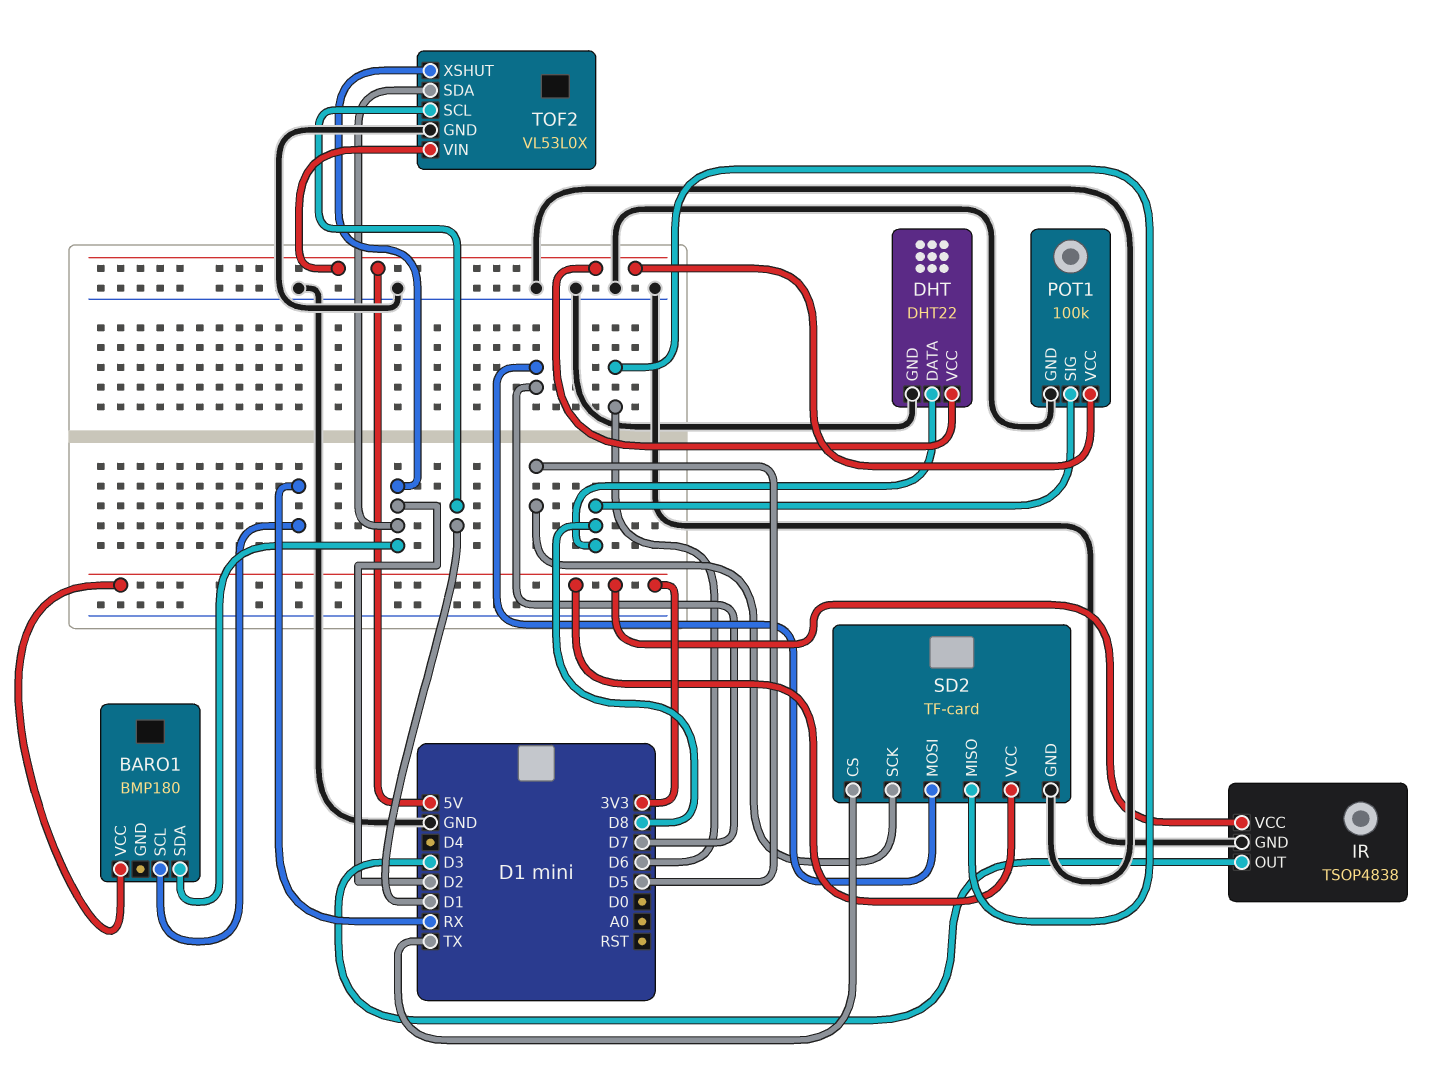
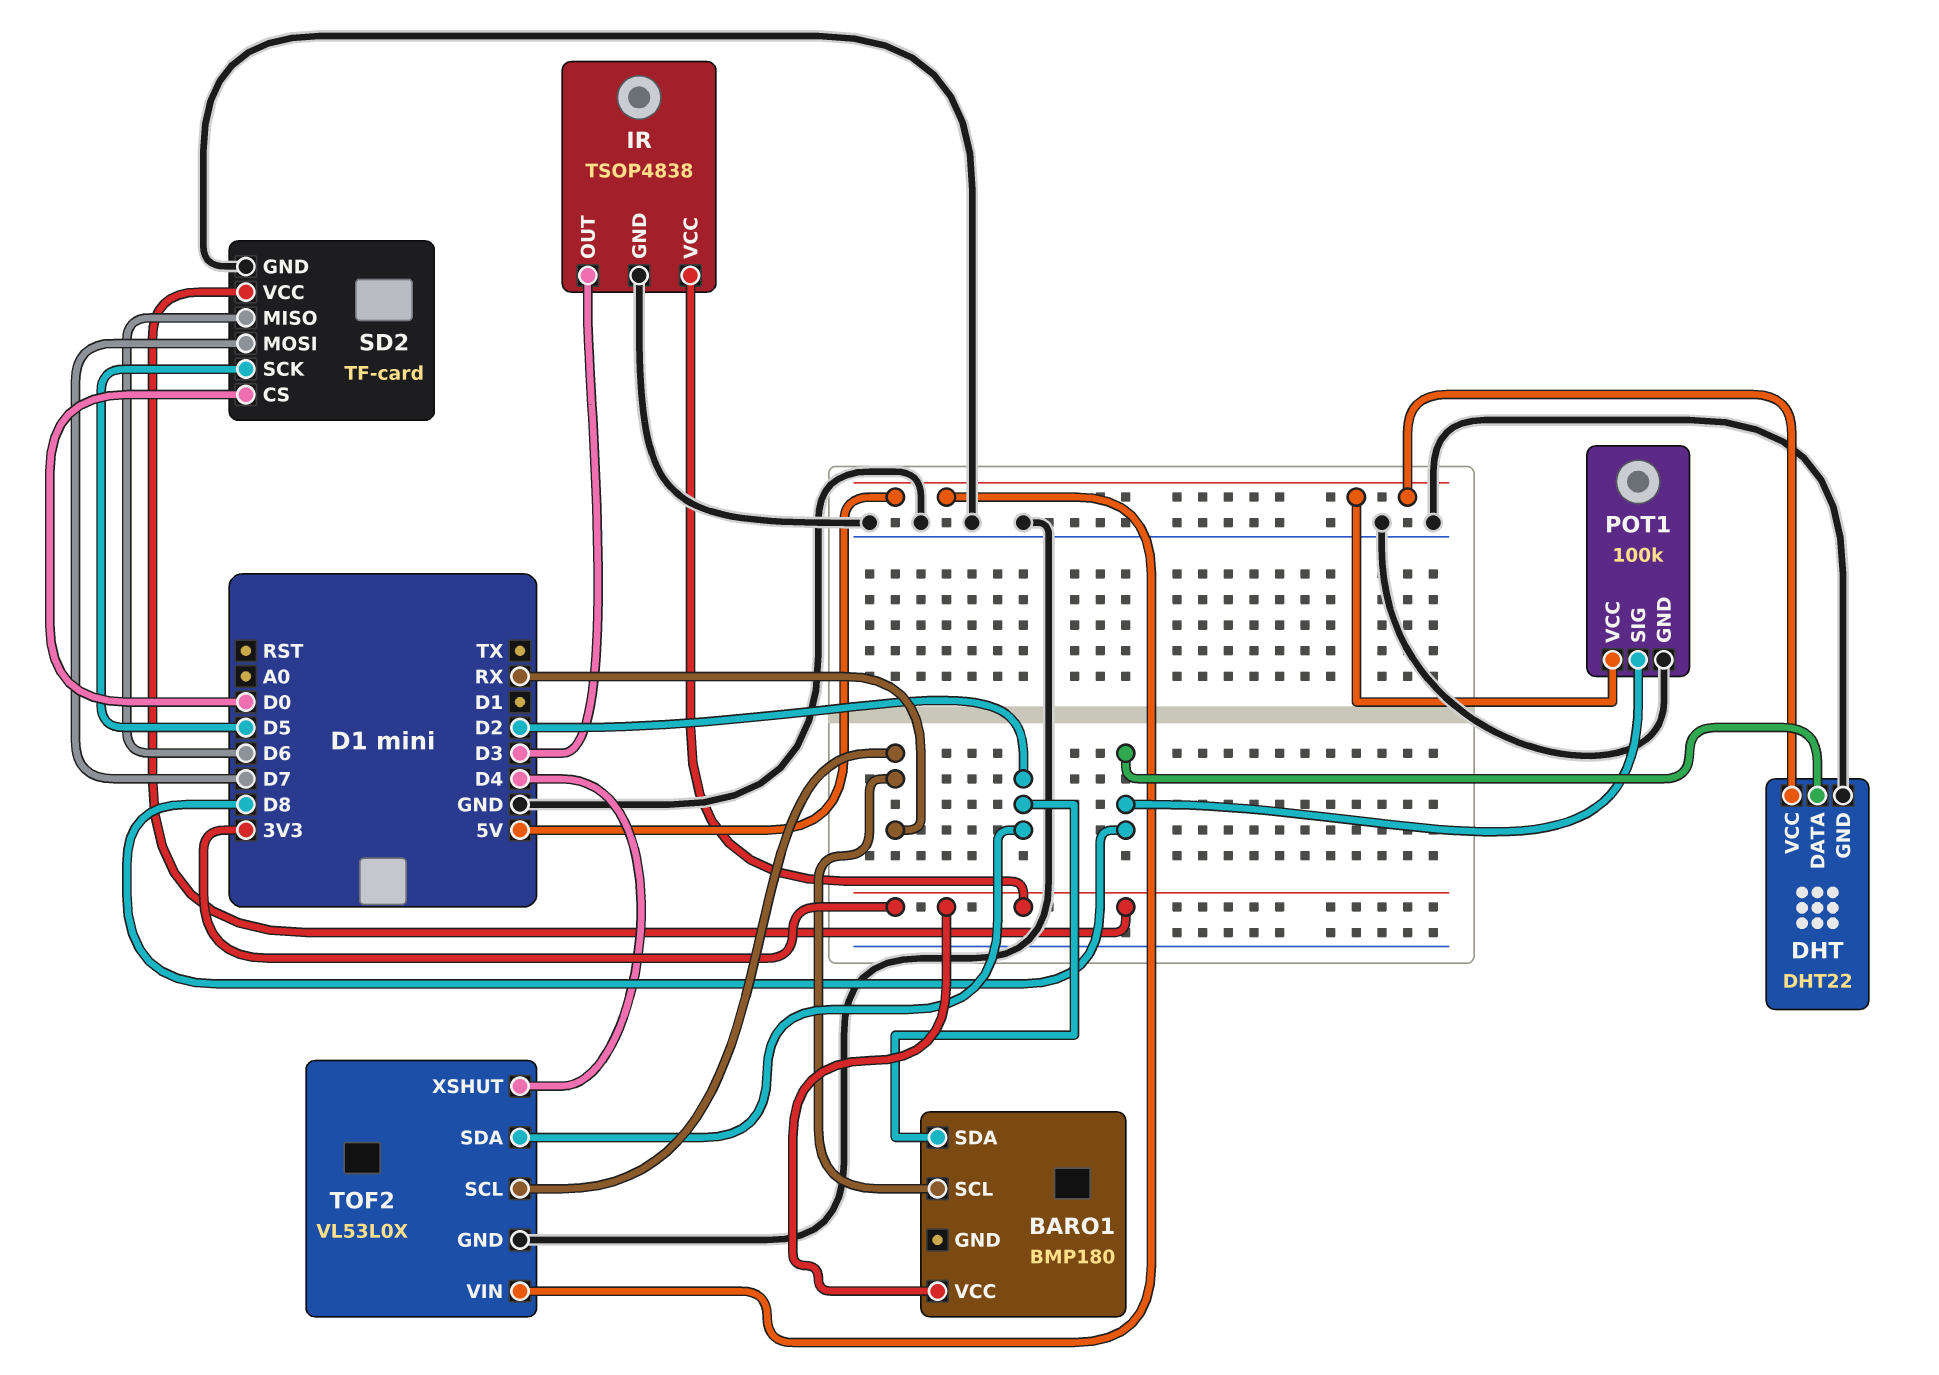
SD2 pin CS: TX -> D0
TOF2 pin SCL: D1 -> RX
TOF2 pin XSHUT: D2 -> D4

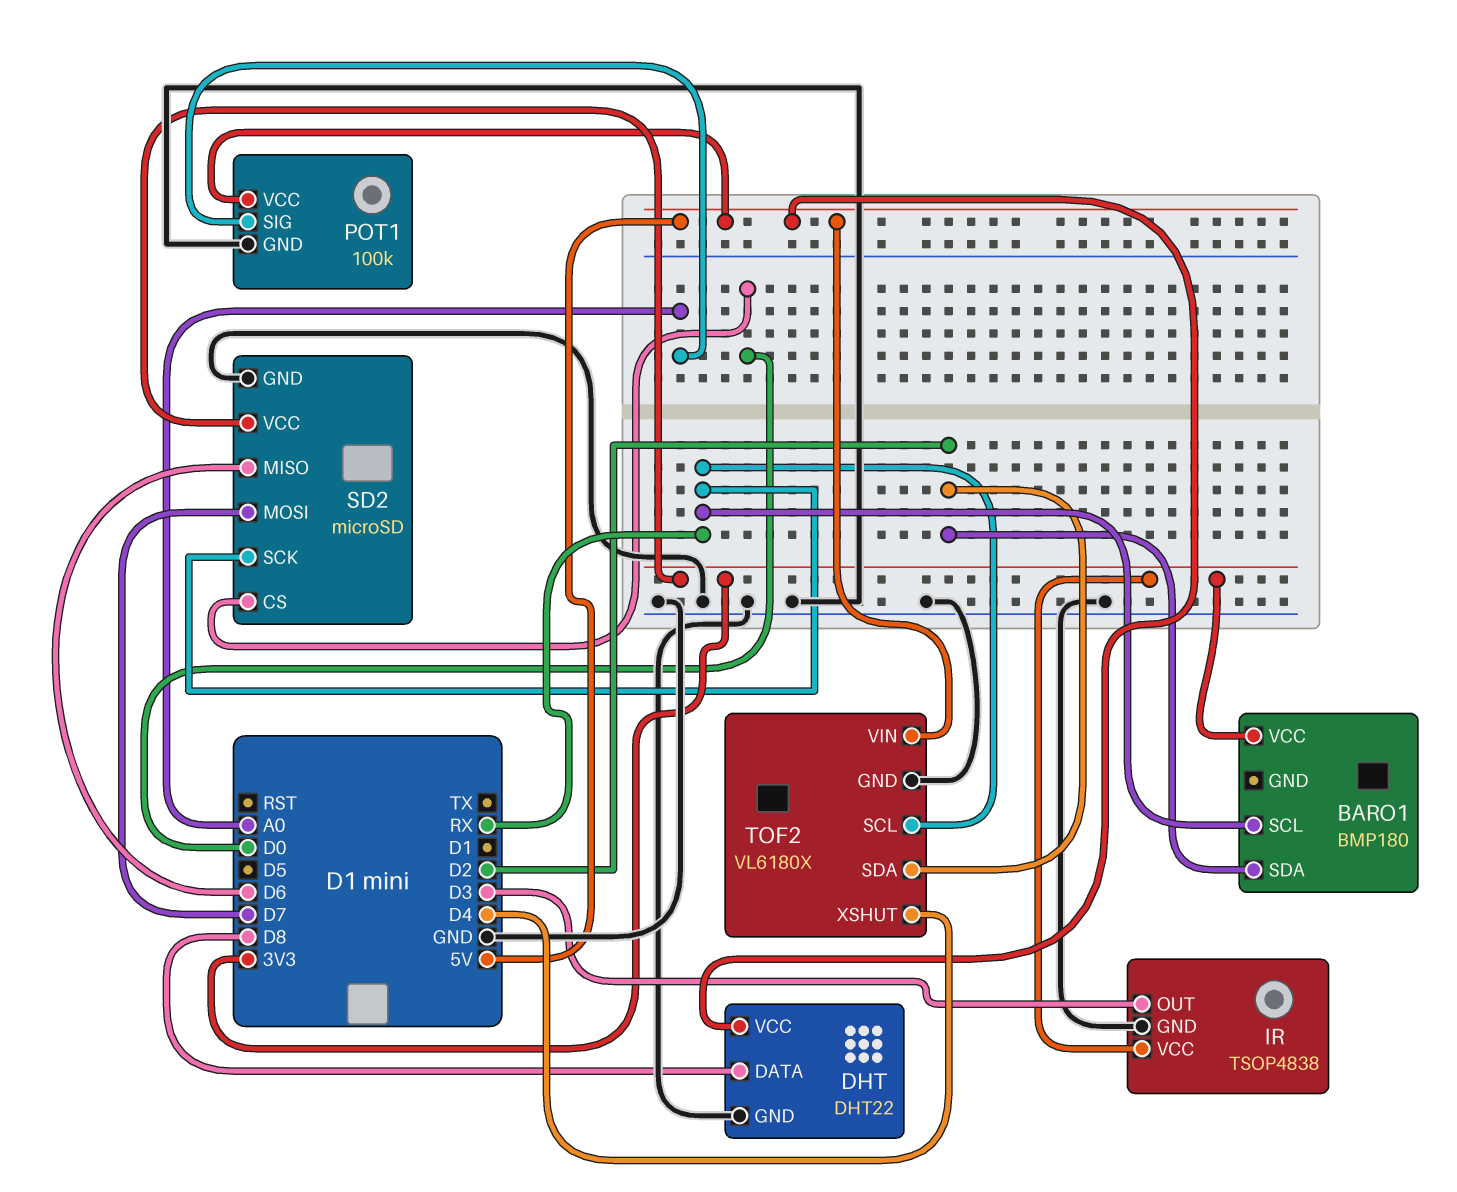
POT1 pin SIG: D8 -> A0
SD2: TF-card -> microSD
SD2 pin SCK: D5 -> RX
TOF2: VL53L0X -> VL6180X

